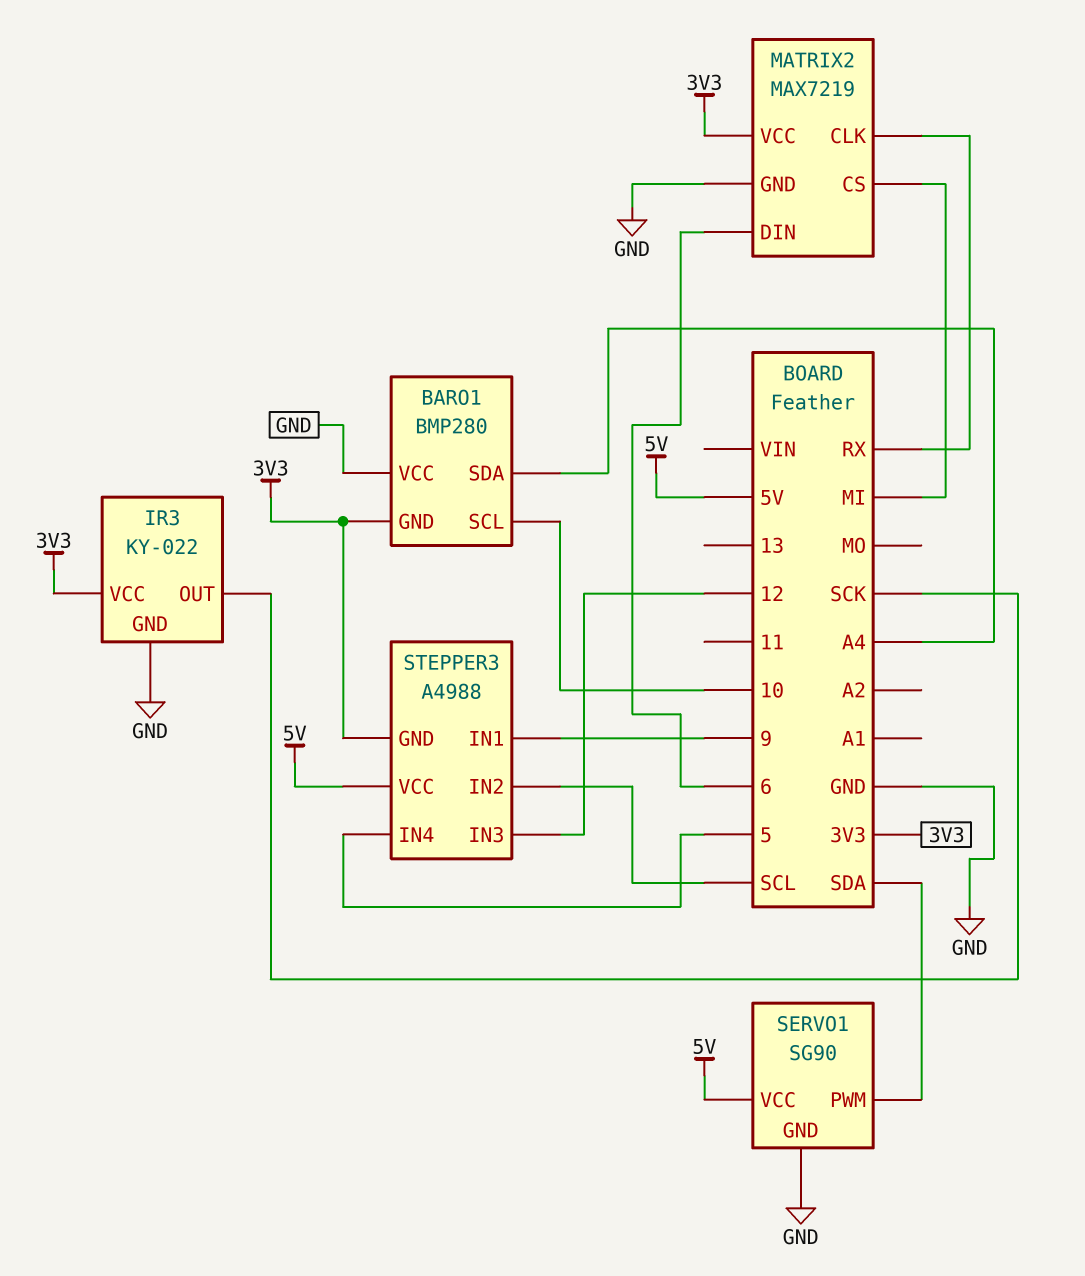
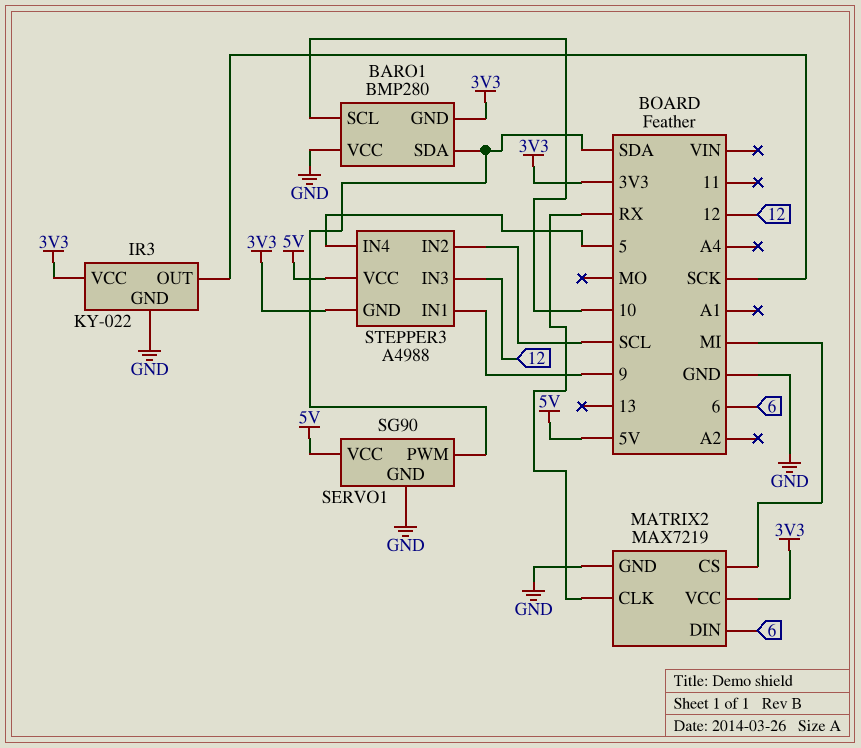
BARO1 pin SDA: A4 -> SDA

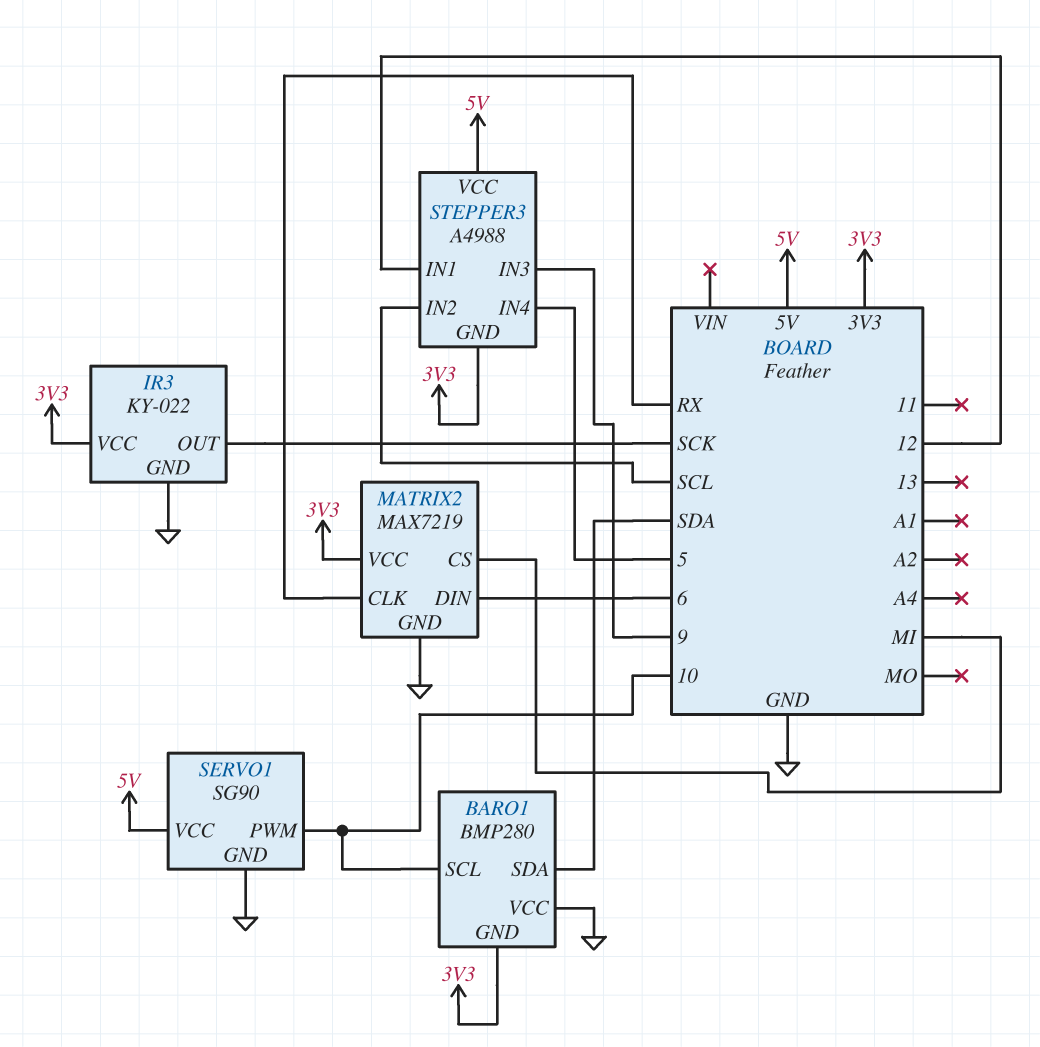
SERVO1 pin PWM: SDA -> 10
STEPPER3 pin IN1: 9 -> 12
STEPPER3 pin IN3: 12 -> 9

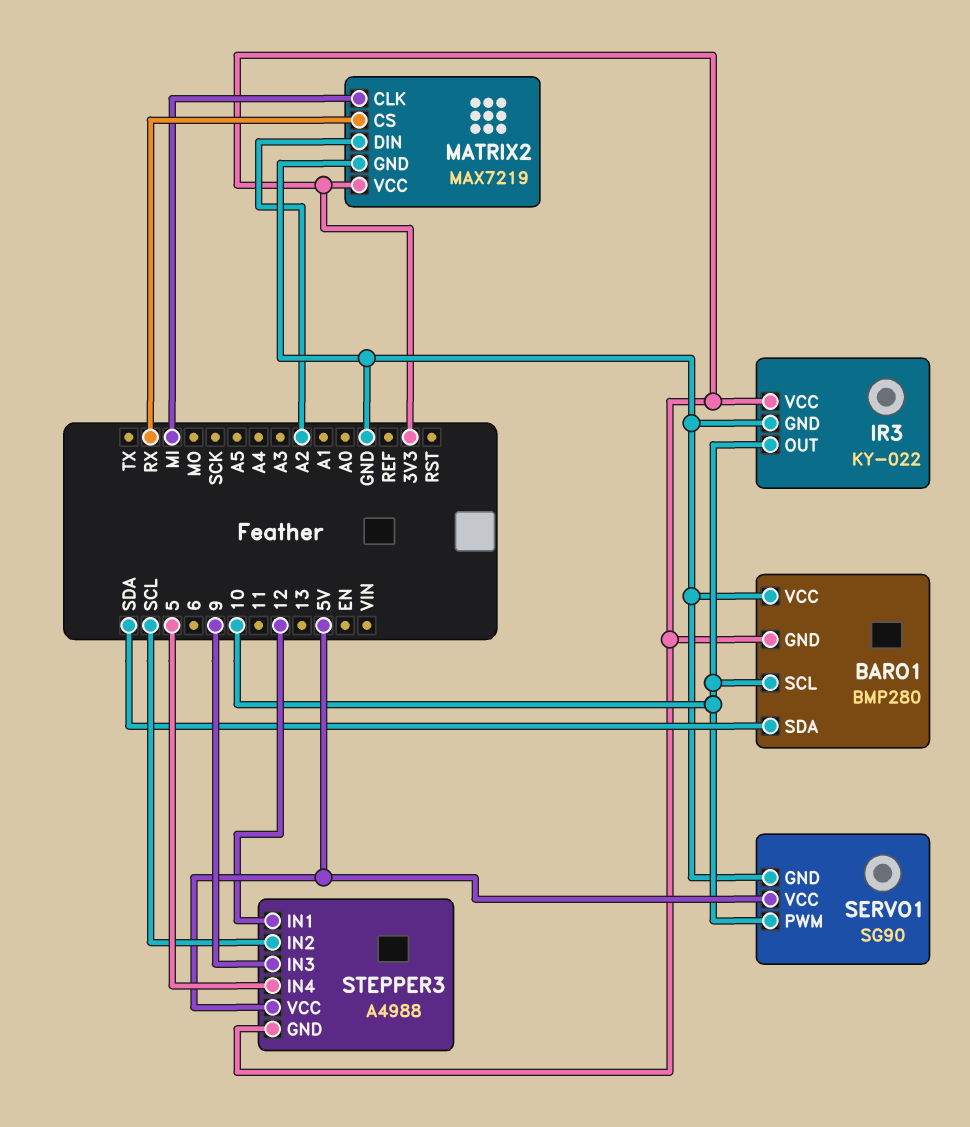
IR3 pin OUT: SCK -> 10
MATRIX2 pin CLK: RX -> MI
MATRIX2 pin CS: MI -> RX
MATRIX2 pin DIN: 6 -> A2

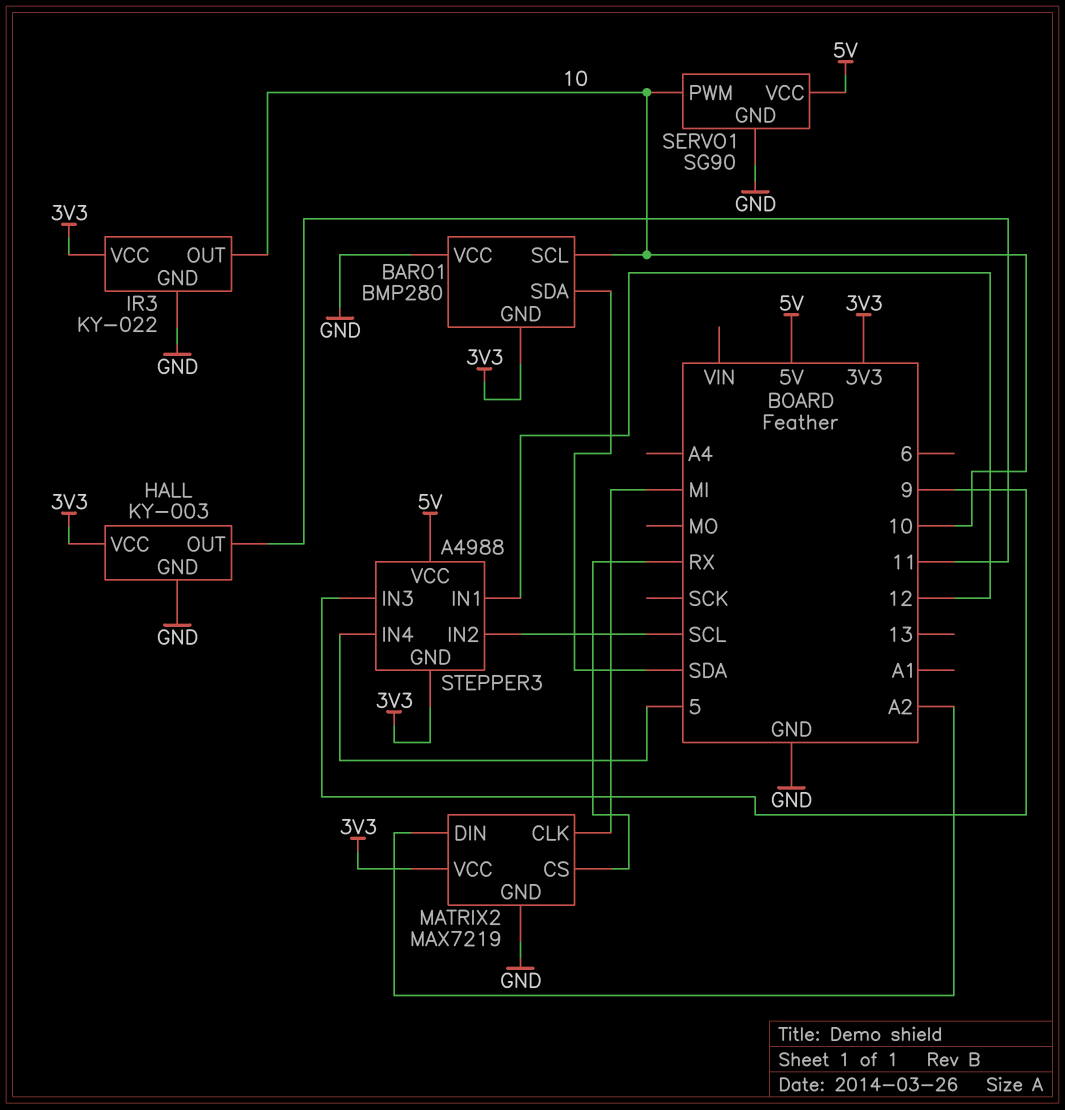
HALL: none -> KY-003
HALL pin GND: none -> GND
HALL pin OUT: none -> 11
HALL pin VCC: none -> 3V3

